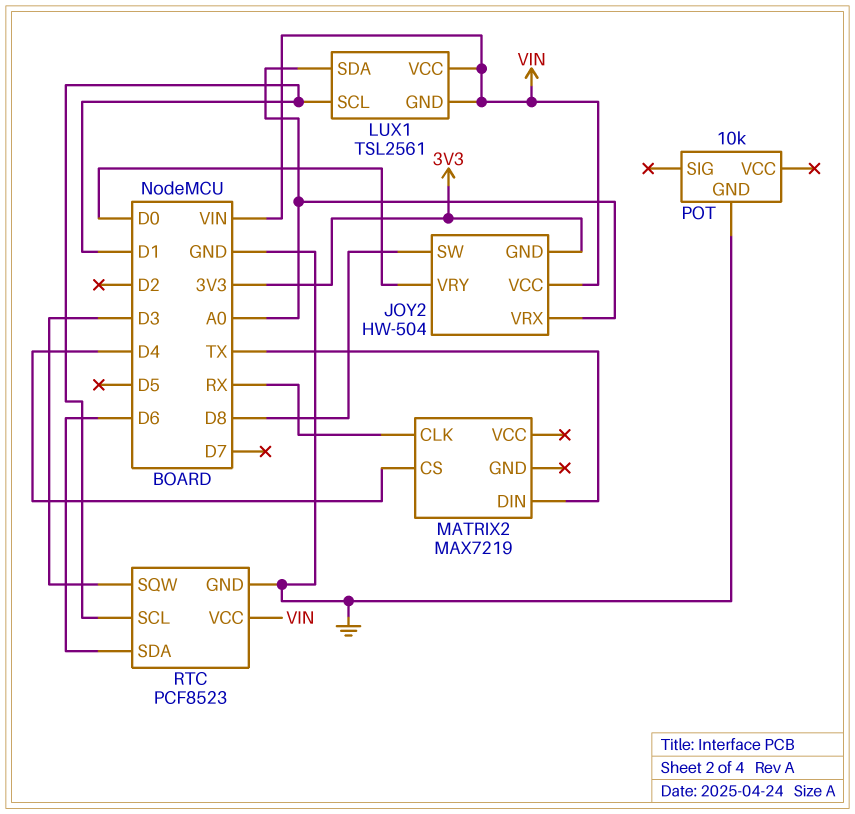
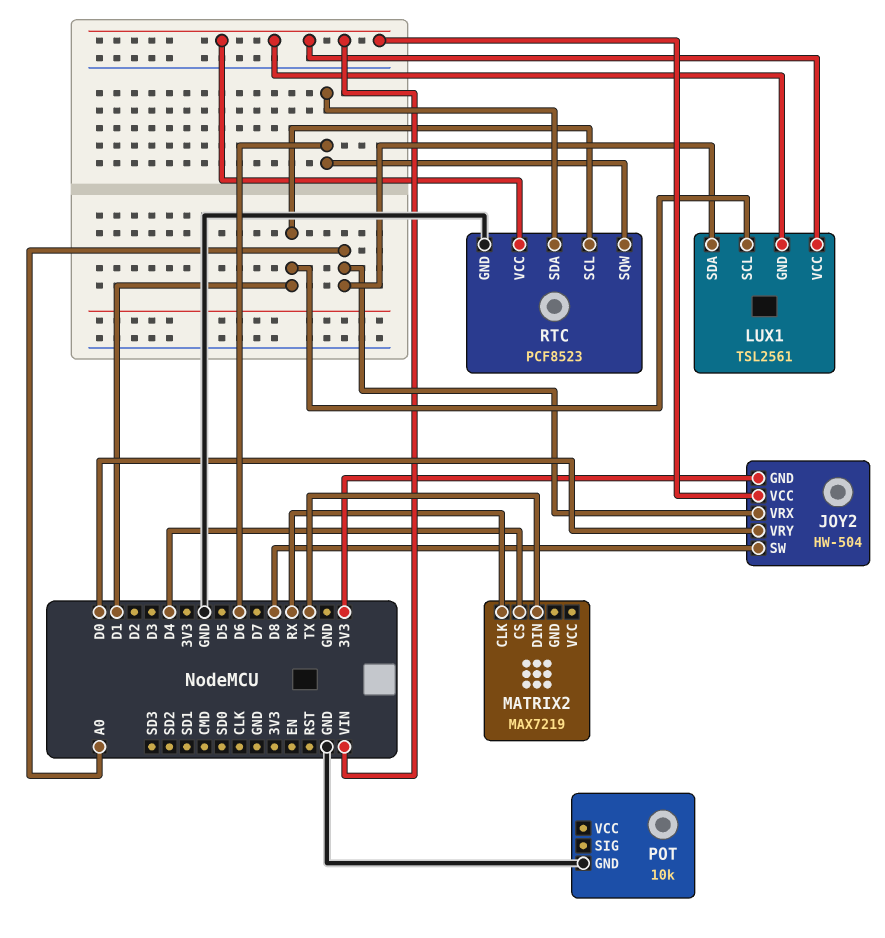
RTC pin SQW: D3 -> D6

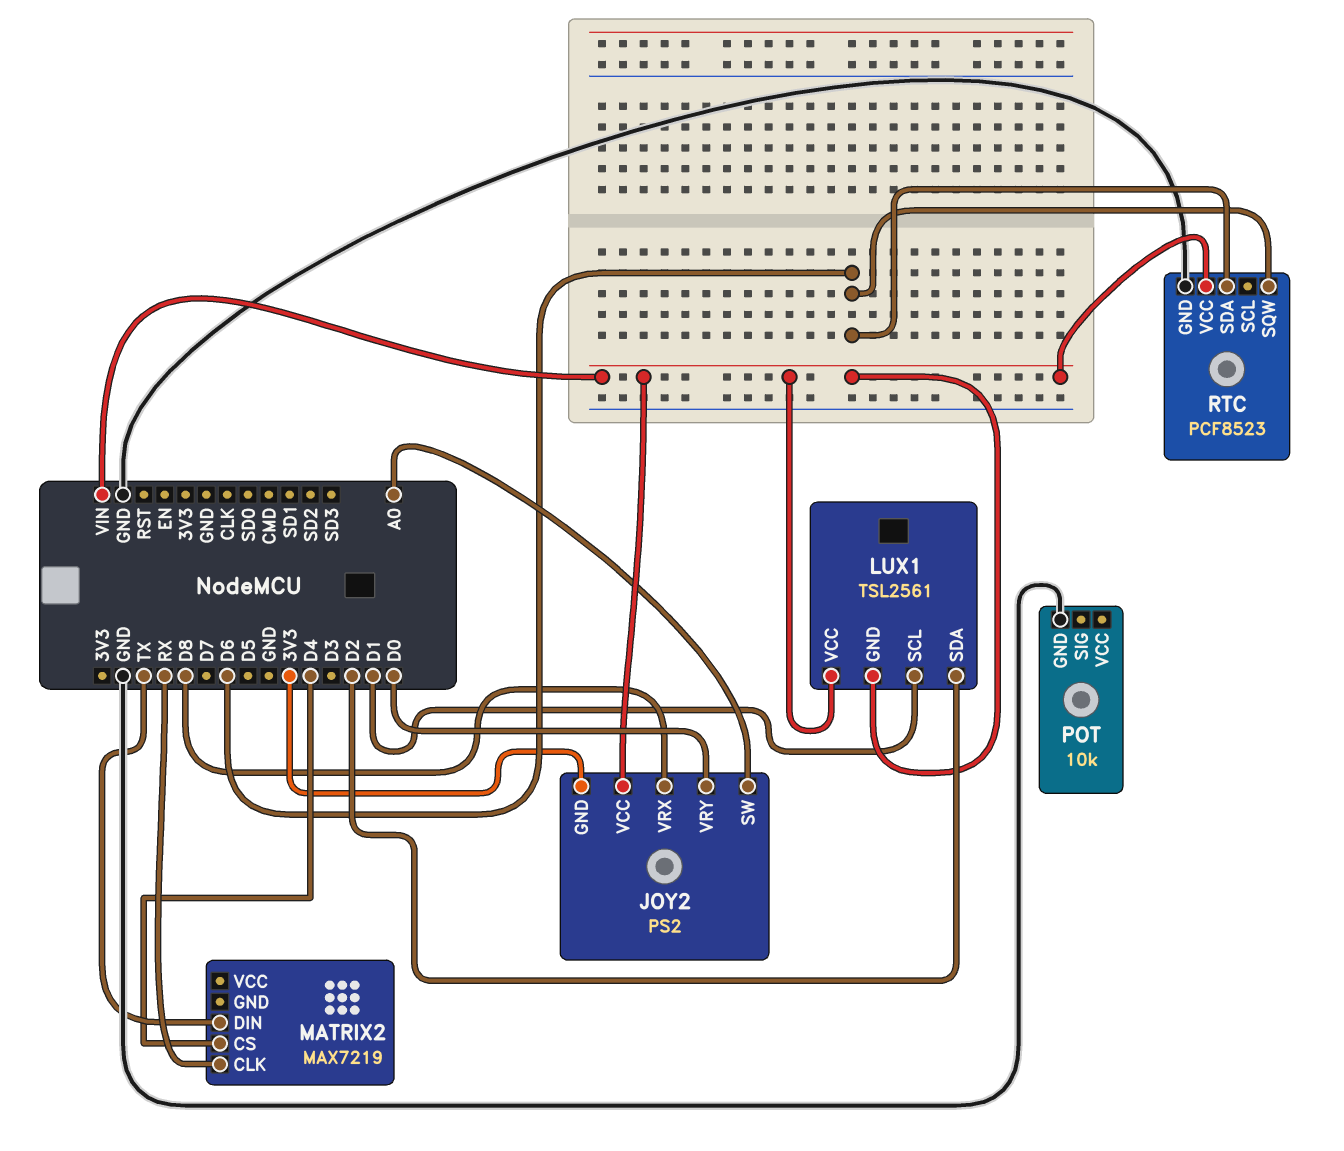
JOY2: HW-504 -> PS2
JOY2 pin SW: D8 -> A0
JOY2 pin VRX: A0 -> D8
LUX1 pin SDA: A0 -> D2
RTC pin SCL: D1 -> none

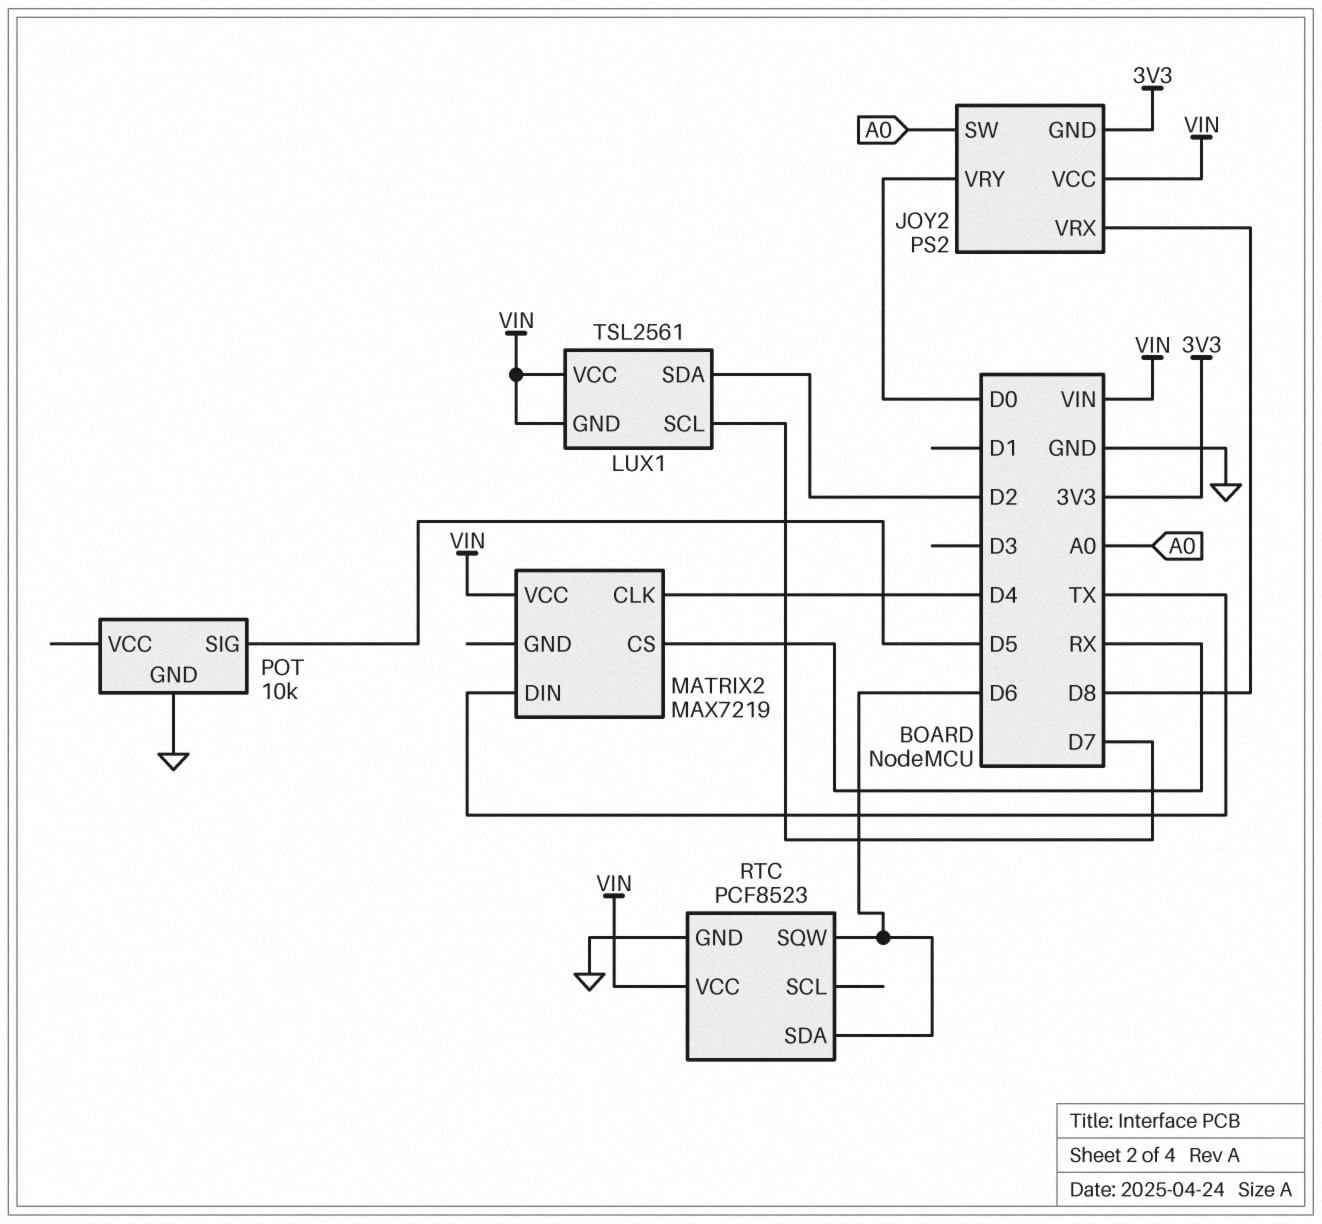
LUX1 pin SCL: D1 -> D7
MATRIX2 pin CLK: RX -> D4
MATRIX2 pin CS: D4 -> RX
MATRIX2 pin VCC: none -> VIN
POT pin SIG: none -> D5

